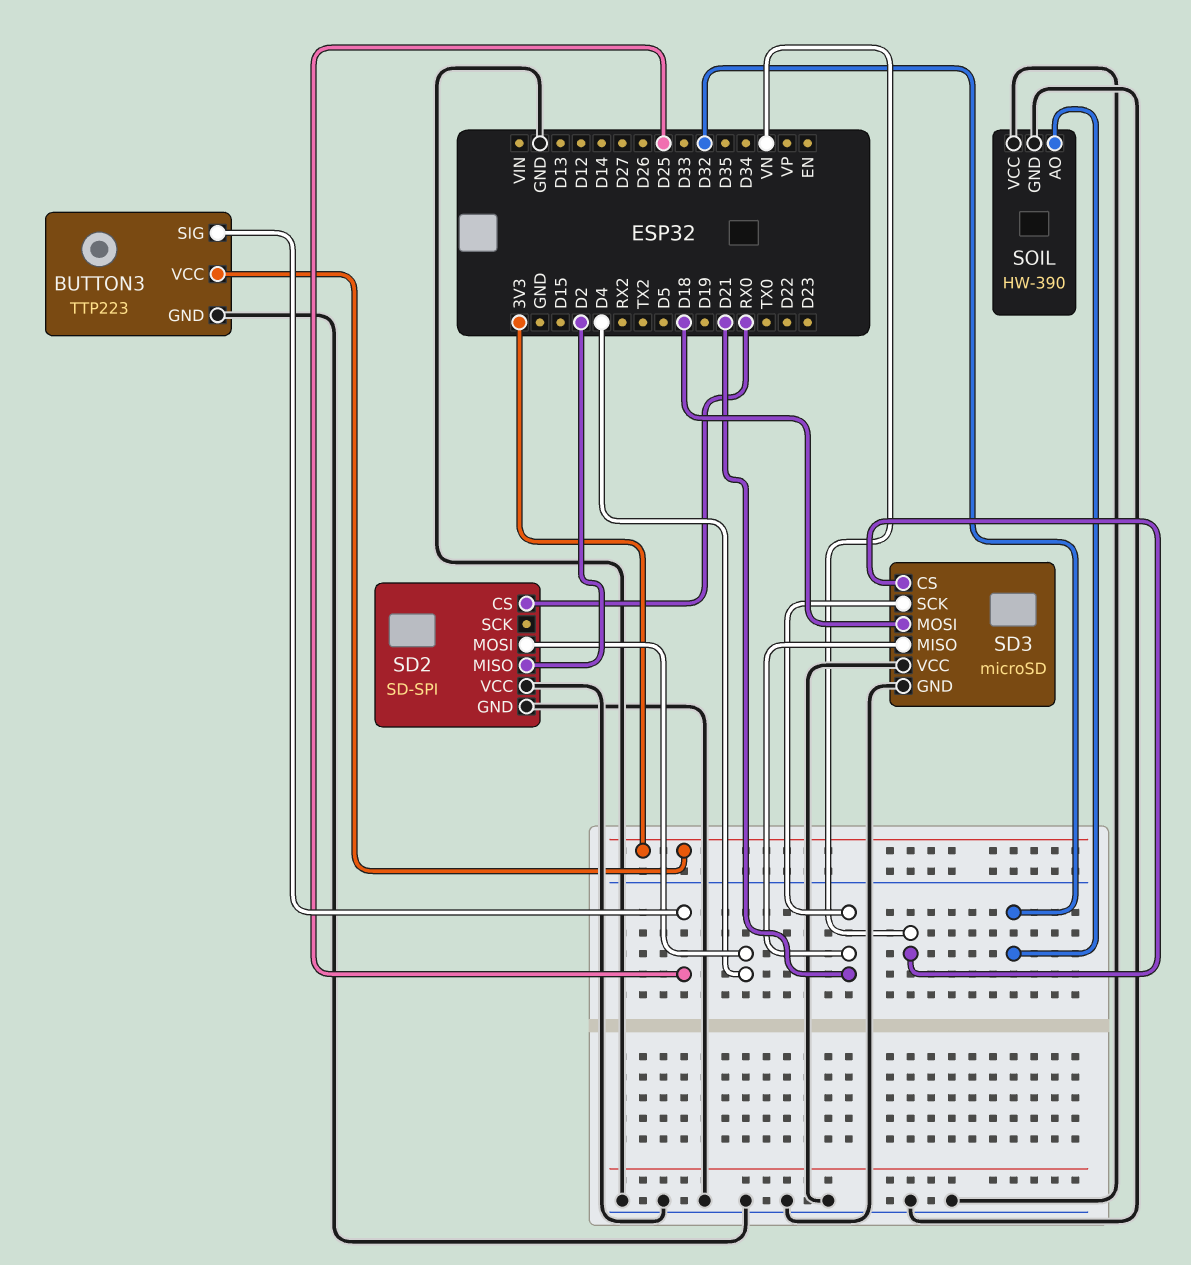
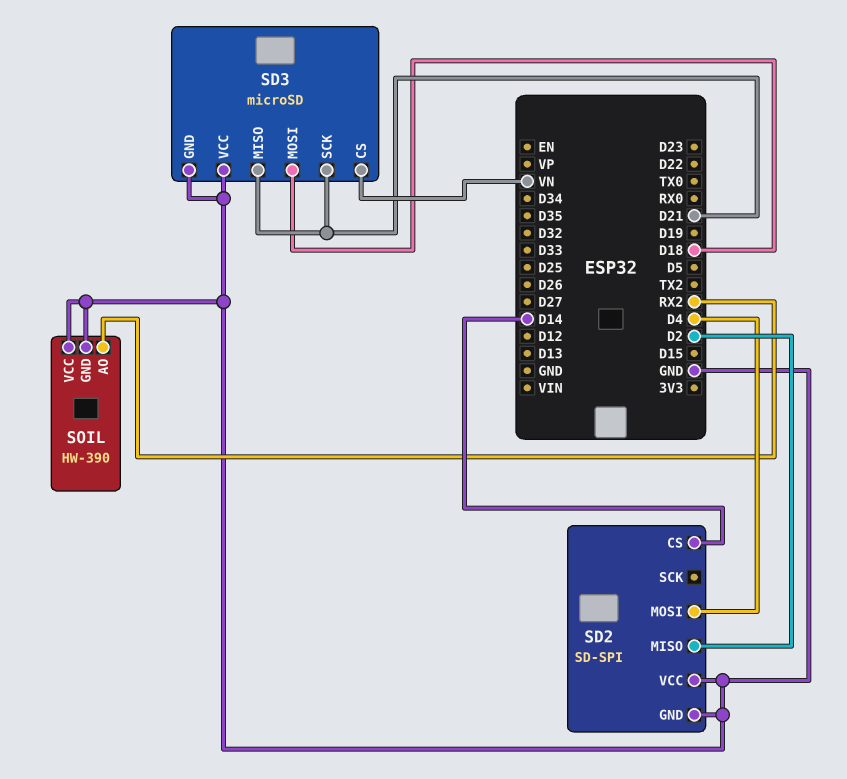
BUTTON3: TTP223 -> none
BUTTON3 pin GND: GND -> none
BUTTON3 pin SIG: D25 -> none
BUTTON3 pin VCC: 3V3 -> none
SD2 pin CS: RX0 -> D14
SOIL pin AO: D32 -> RX2

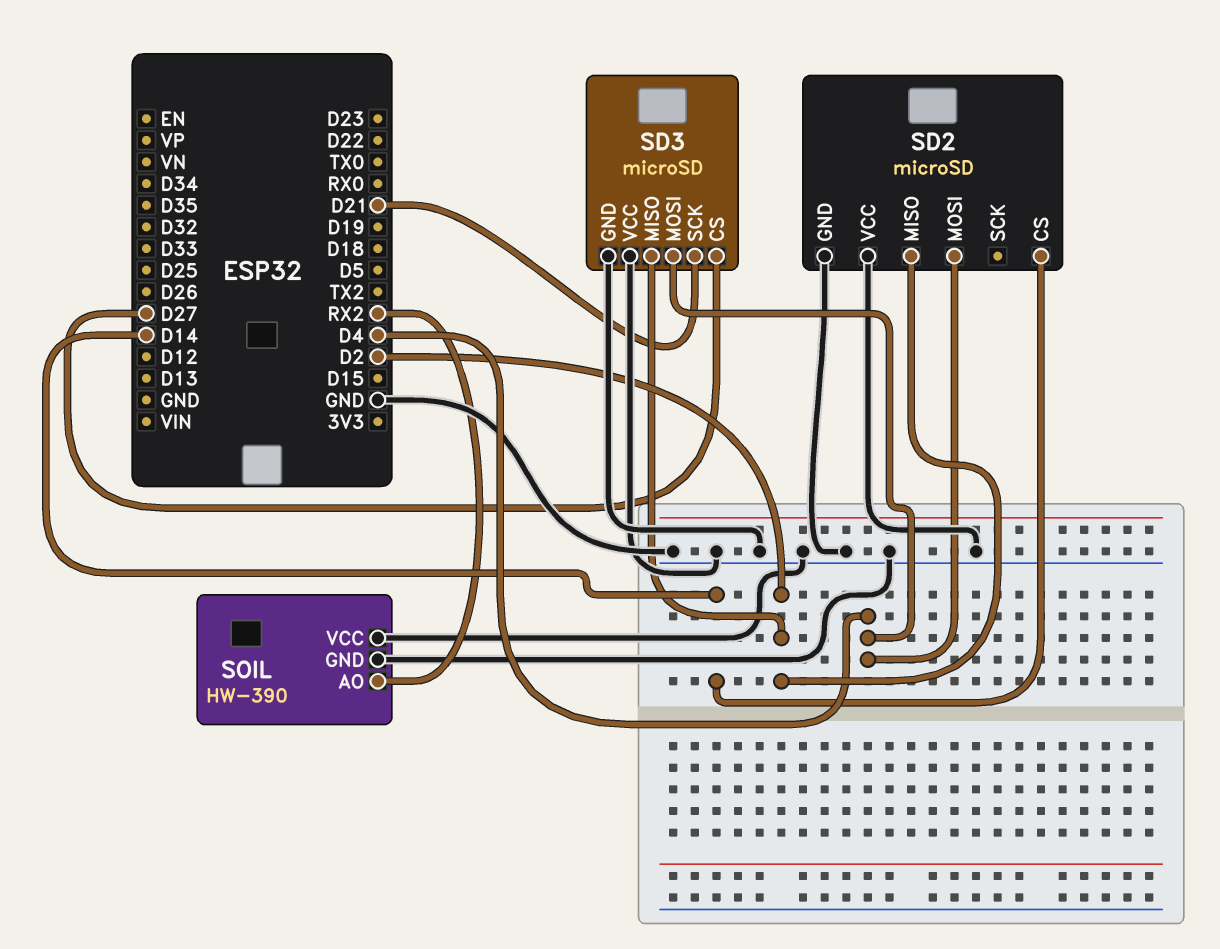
SD2: SD-SPI -> microSD
SD3 pin CS: VN -> D27
SD3 pin MISO: D21 -> D2
SD3 pin MOSI: D18 -> D4

